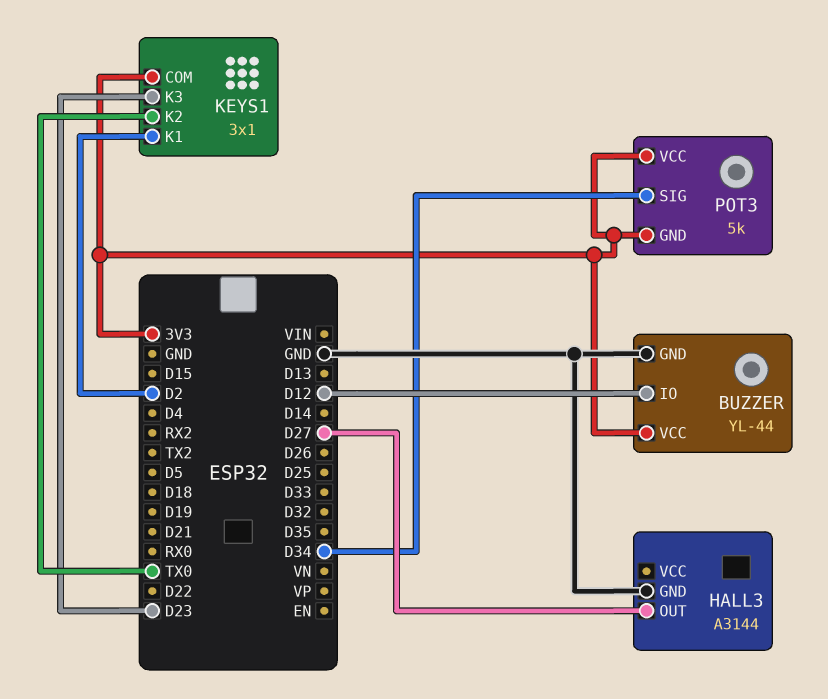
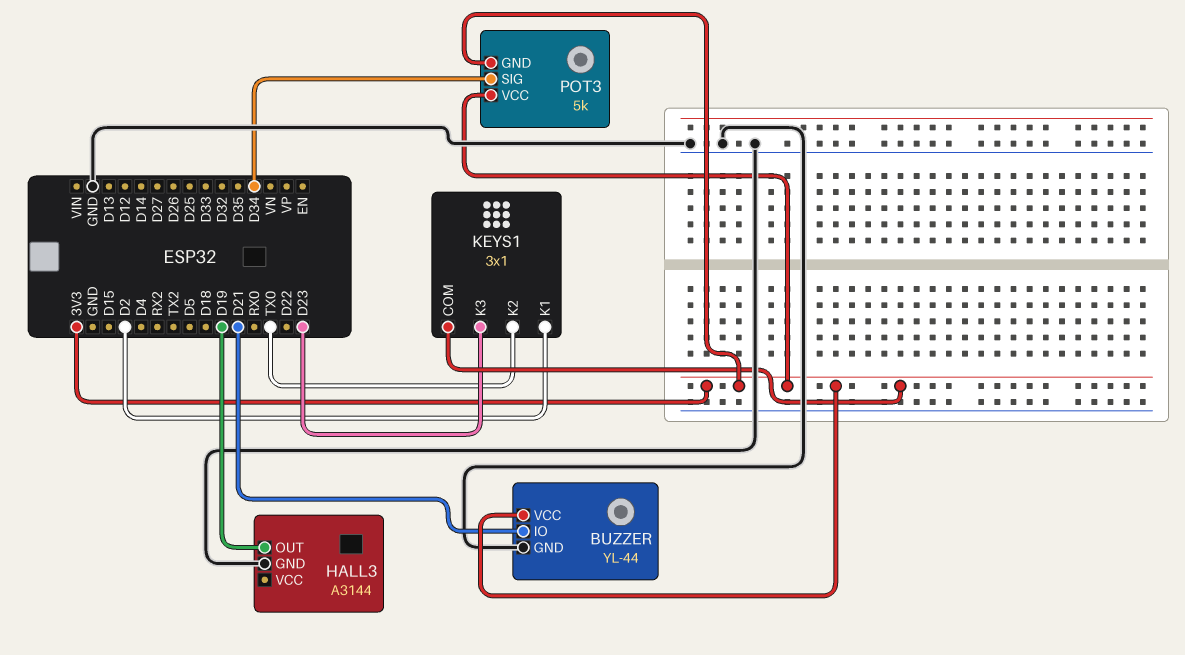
BUZZER pin IO: D12 -> D21
HALL3 pin OUT: D27 -> D19

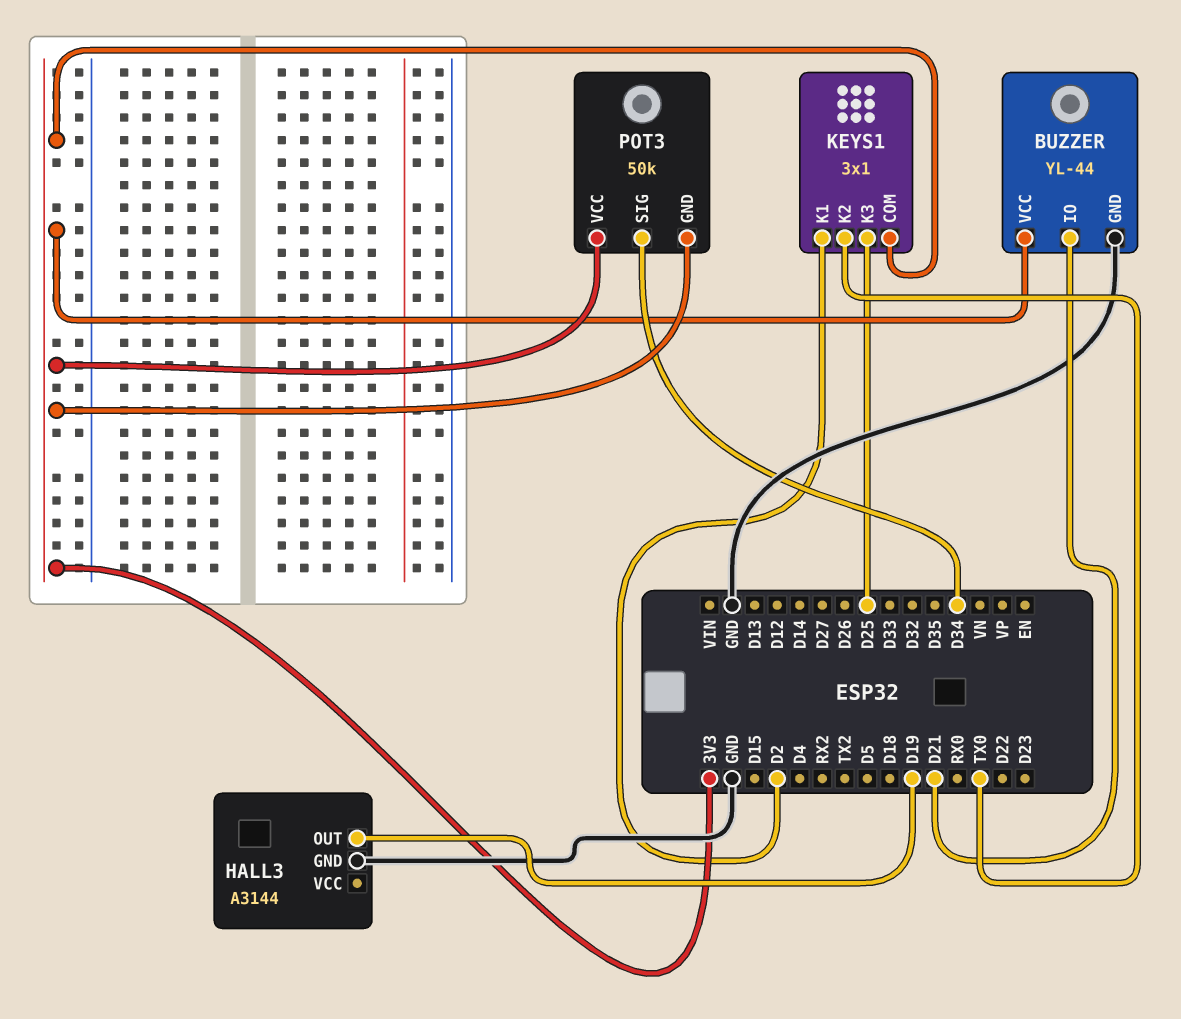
KEYS1 pin K3: D23 -> D25
POT3: 5k -> 50k

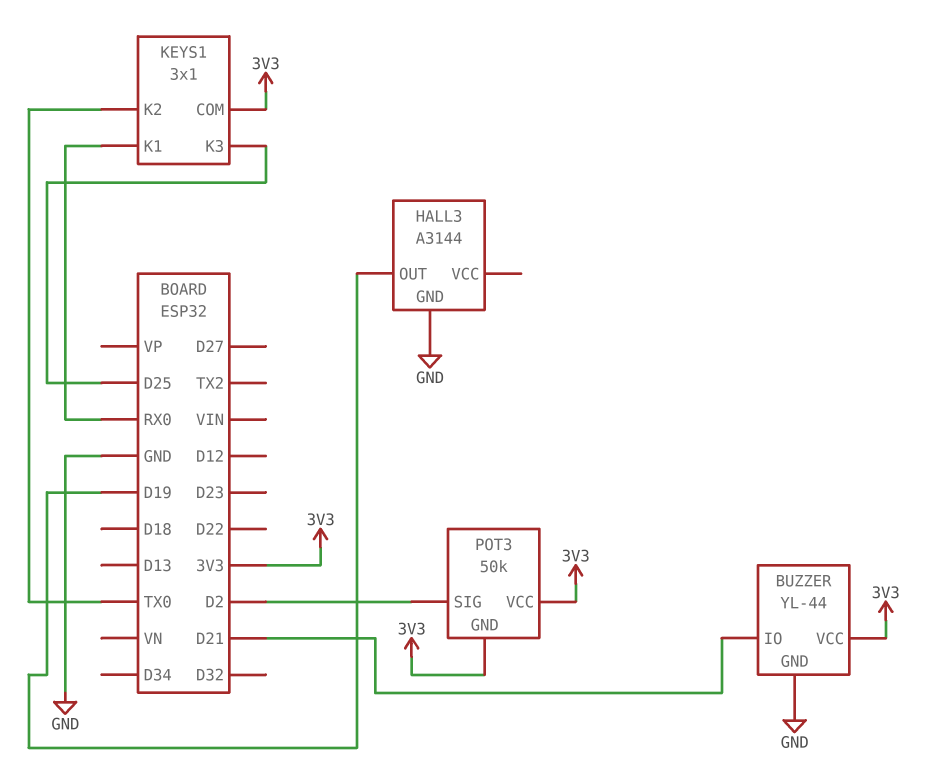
KEYS1 pin K1: D2 -> RX0
POT3 pin SIG: D34 -> D2

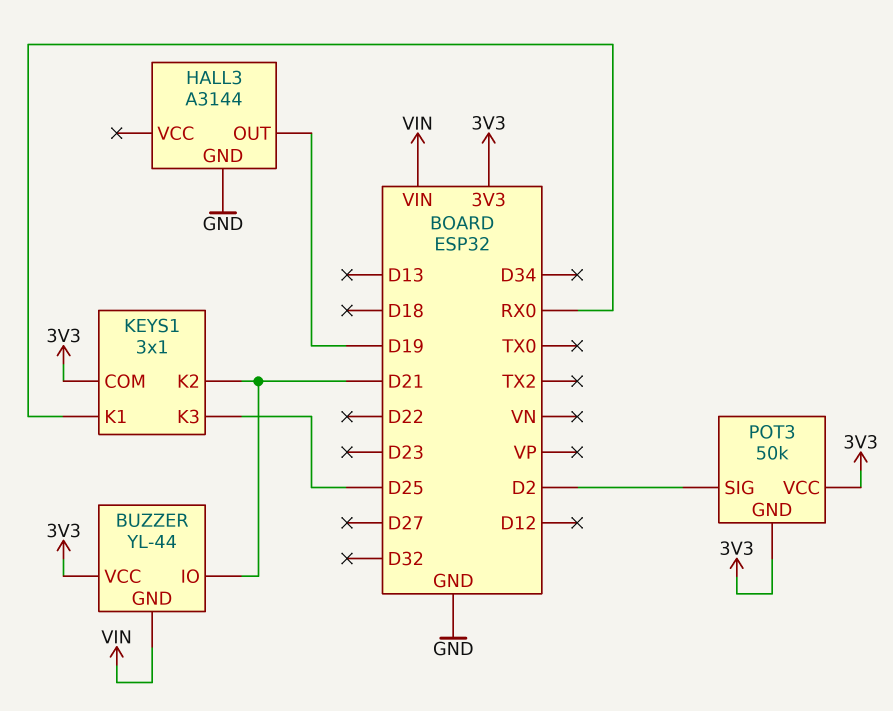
BUZZER pin GND: GND -> VIN
KEYS1 pin K2: TX0 -> D21

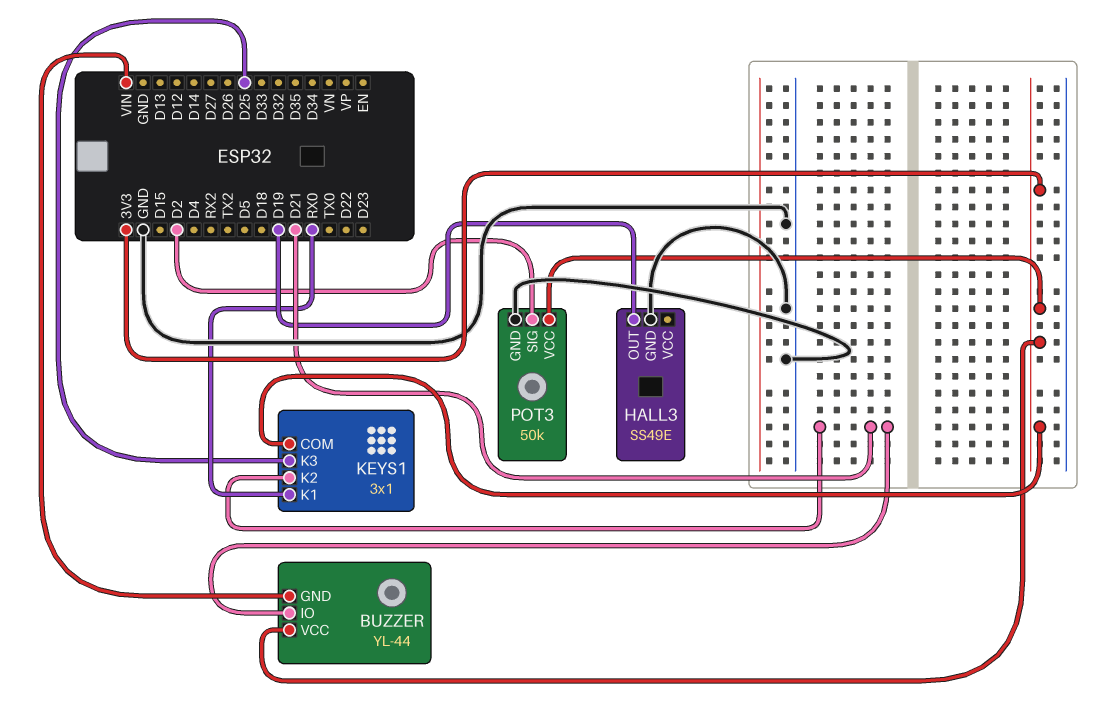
HALL3: A3144 -> SS49E
POT3 pin GND: 3V3 -> GND

